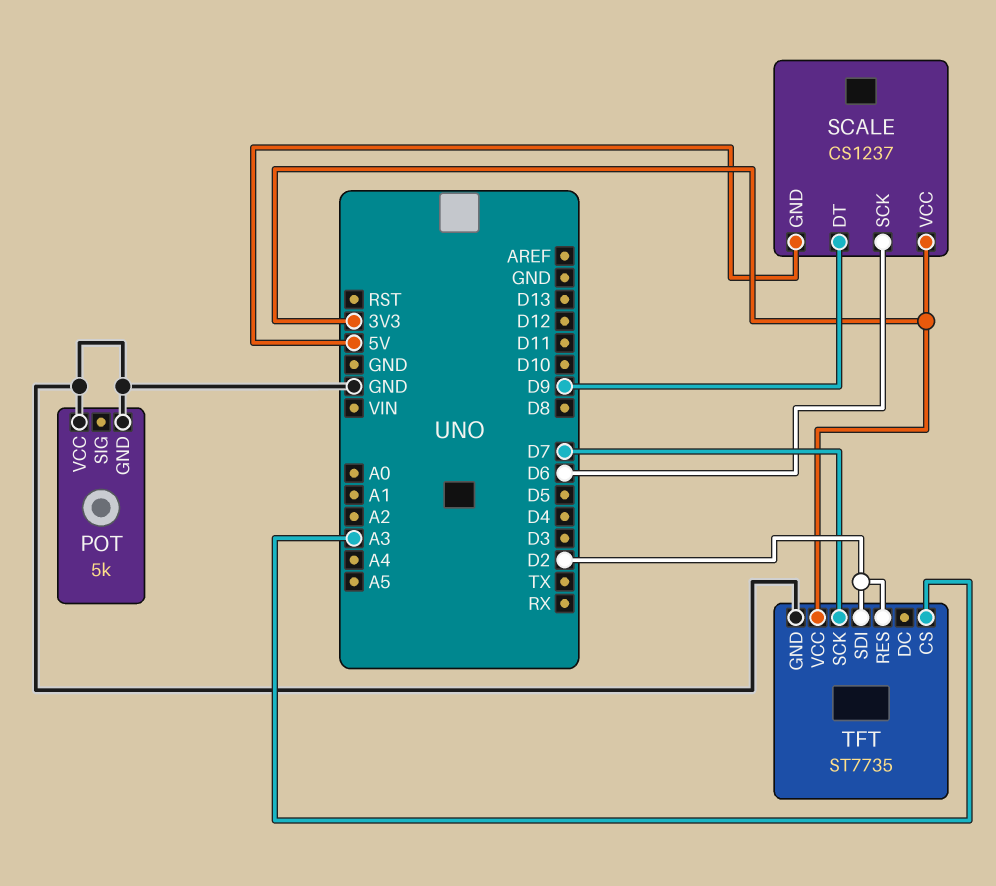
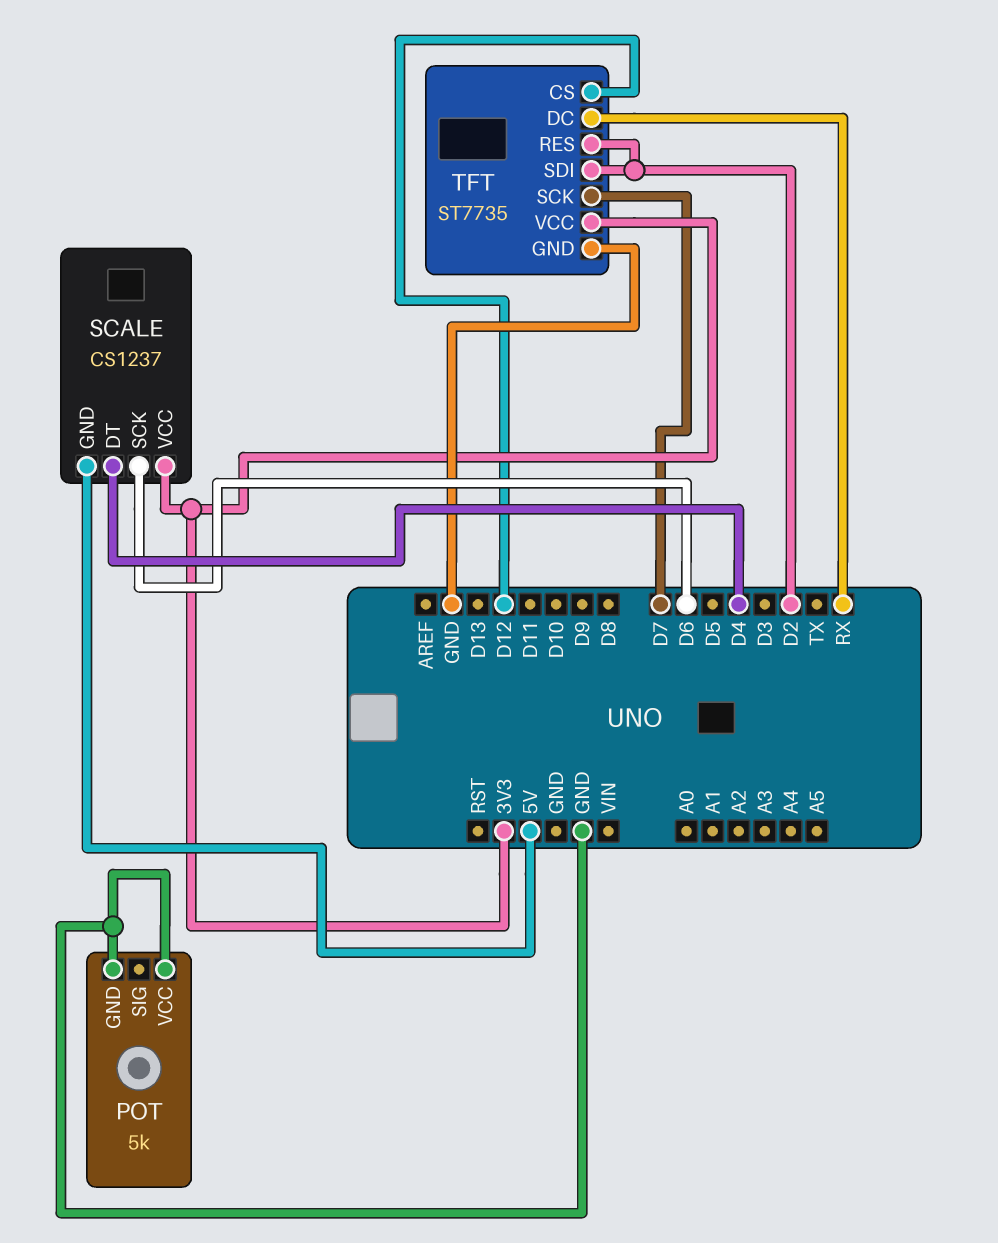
SCALE pin DT: D9 -> D4
TFT pin CS: A3 -> D12
TFT pin DC: none -> RX

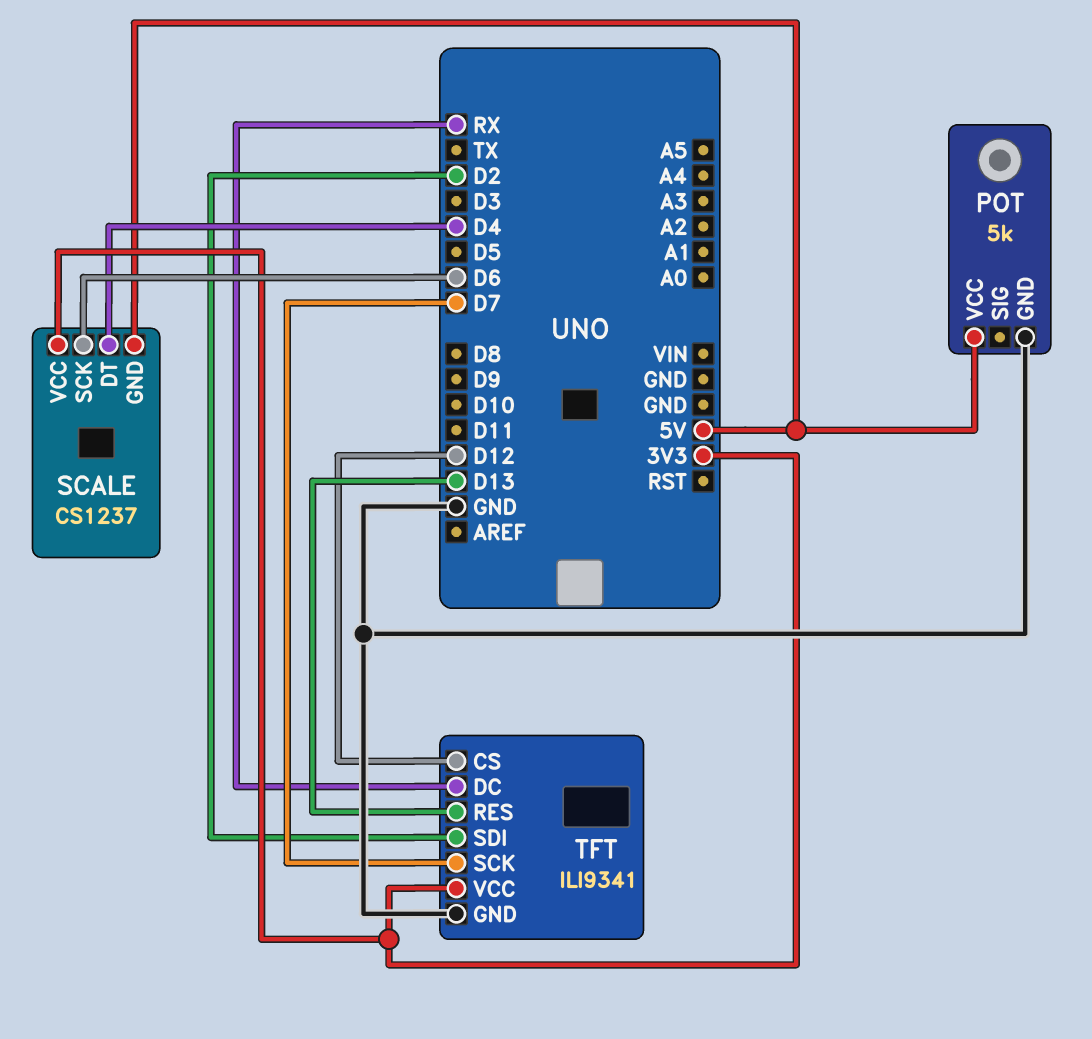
POT pin VCC: GND -> 5V
TFT: ST7735 -> ILI9341
TFT pin RES: D2 -> D13

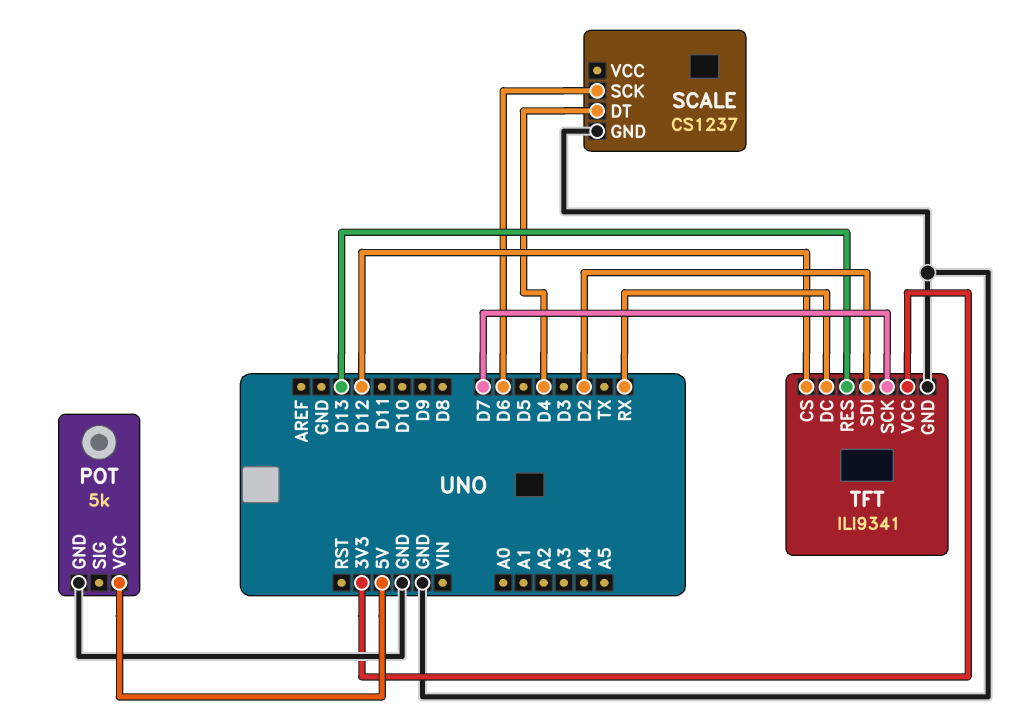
SCALE pin GND: 5V -> GND
SCALE pin VCC: 3V3 -> none

